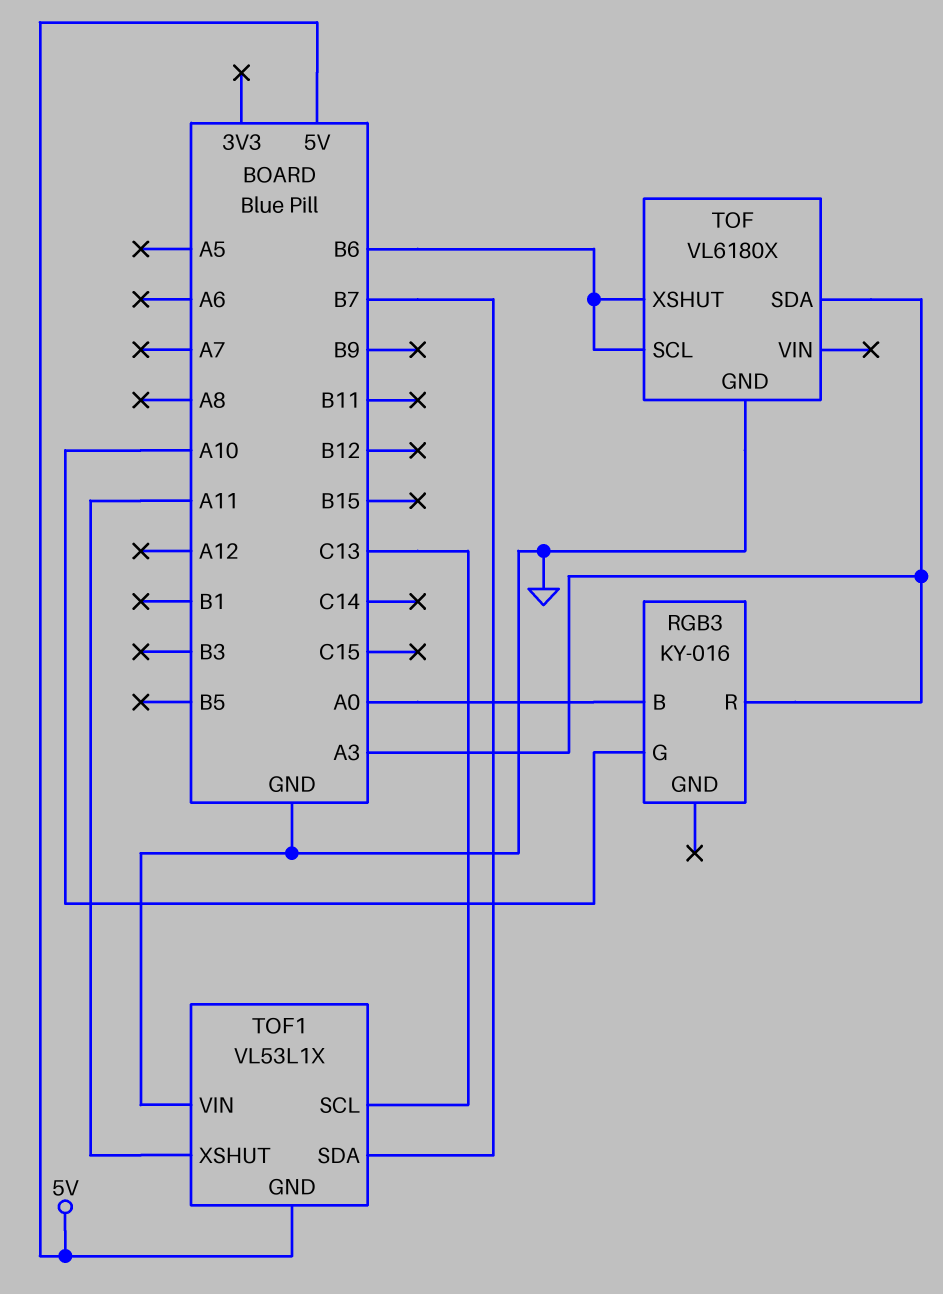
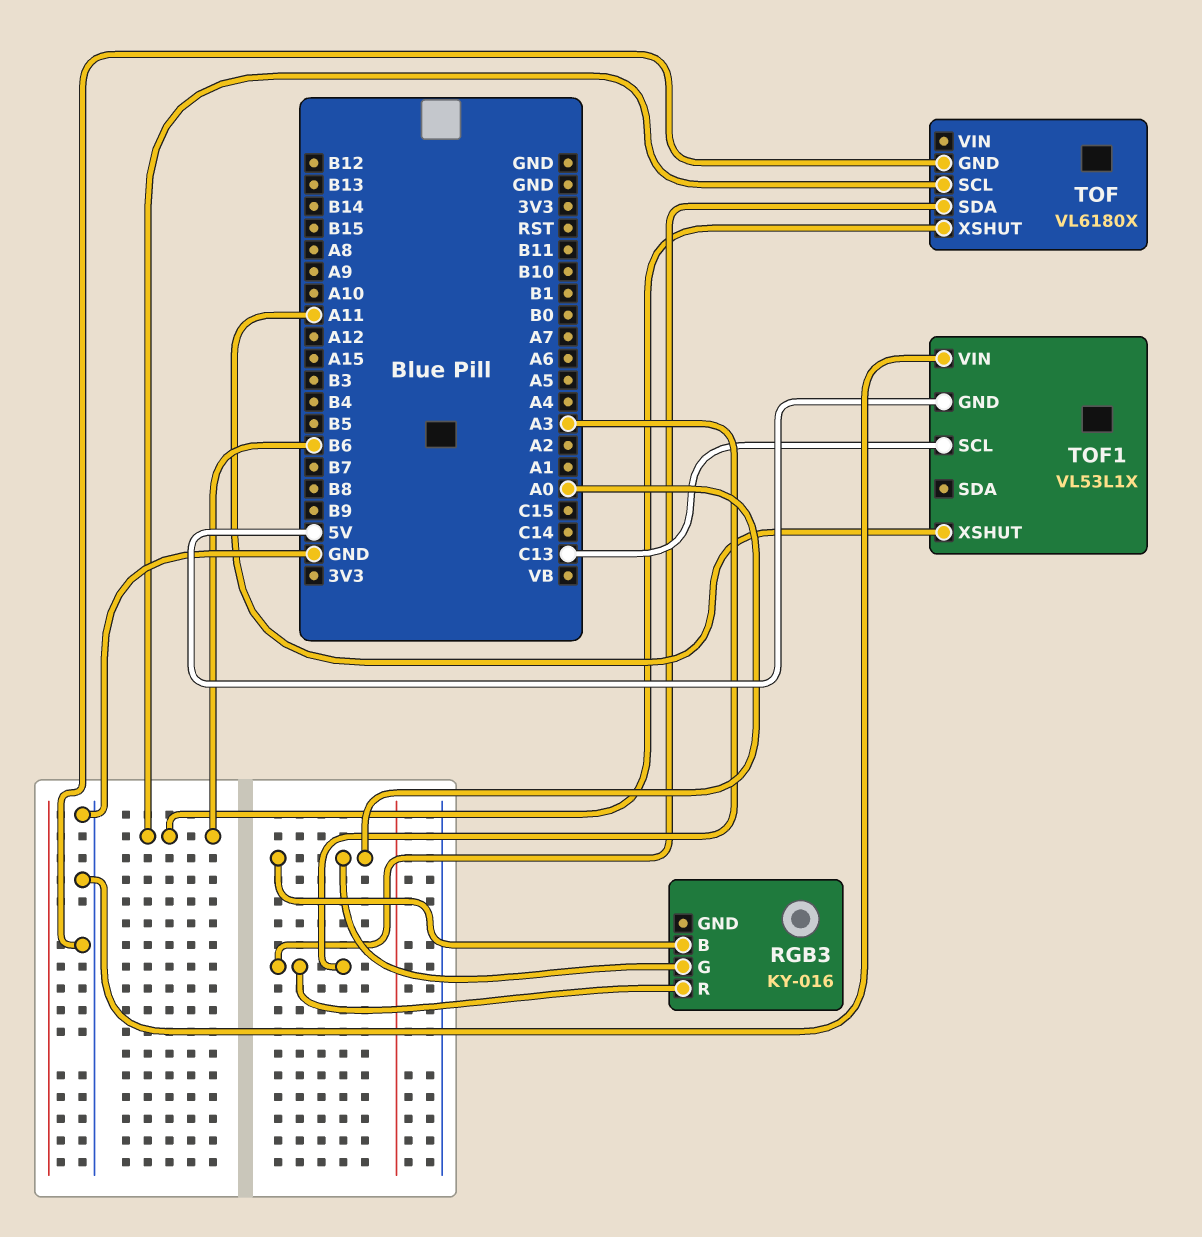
RGB3 pin G: A10 -> A0
TOF1 pin SDA: B7 -> none

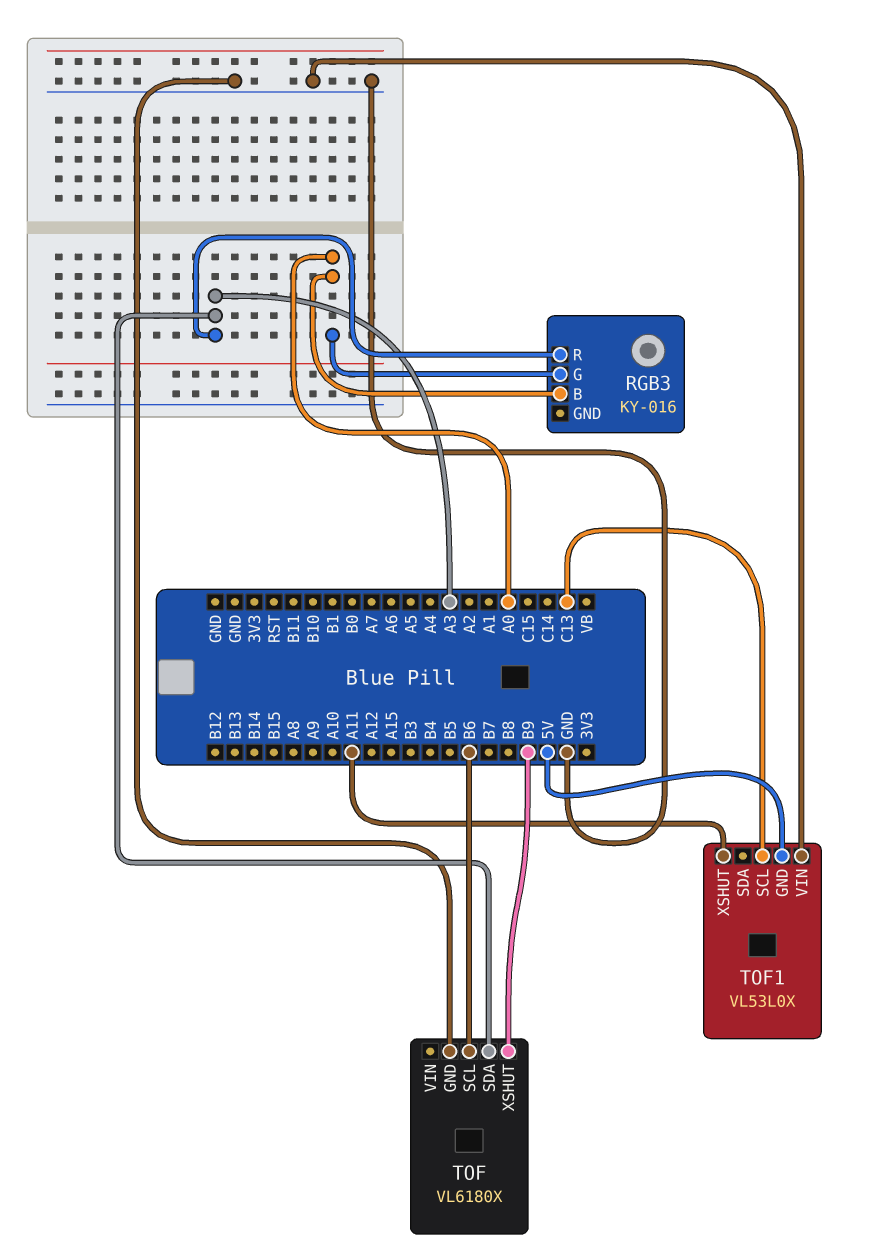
TOF pin XSHUT: B6 -> B9
TOF1: VL53L1X -> VL53L0X

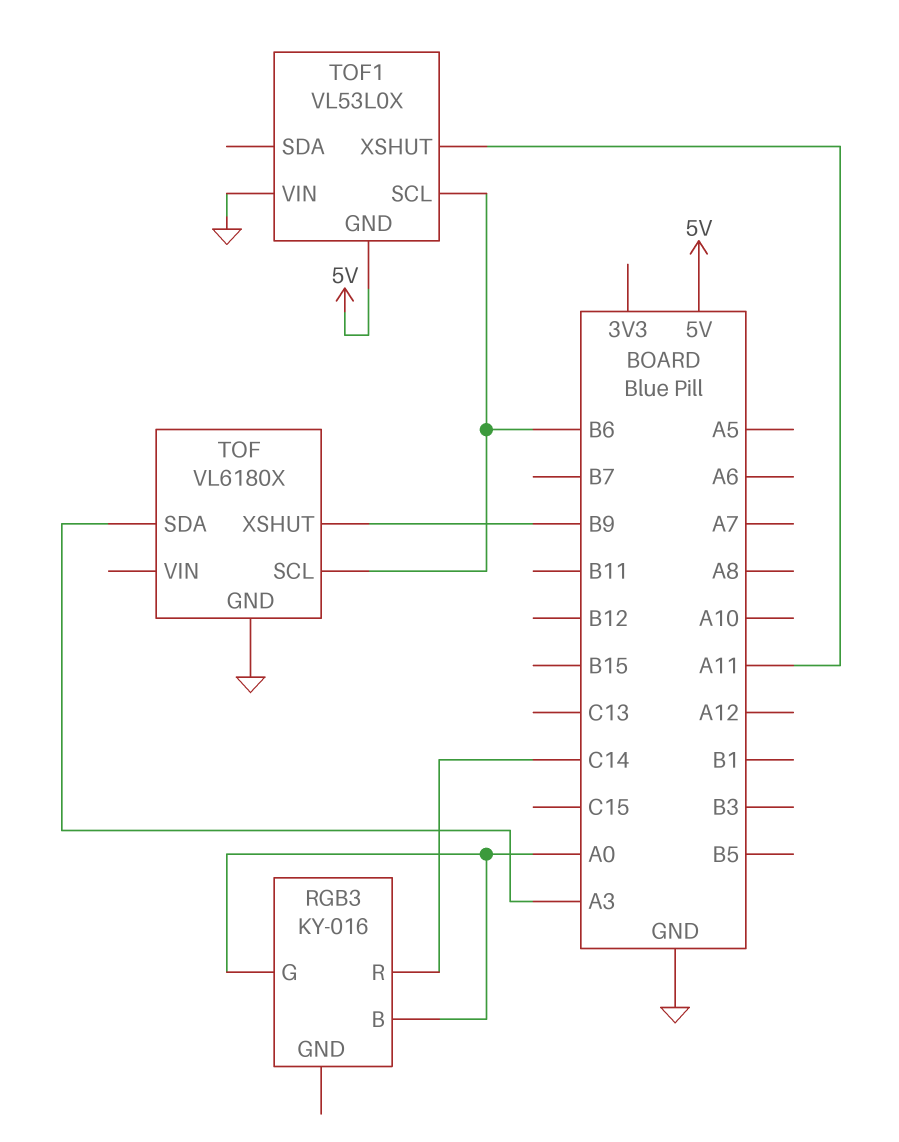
RGB3 pin R: A3 -> C14
TOF1 pin SCL: C13 -> B6

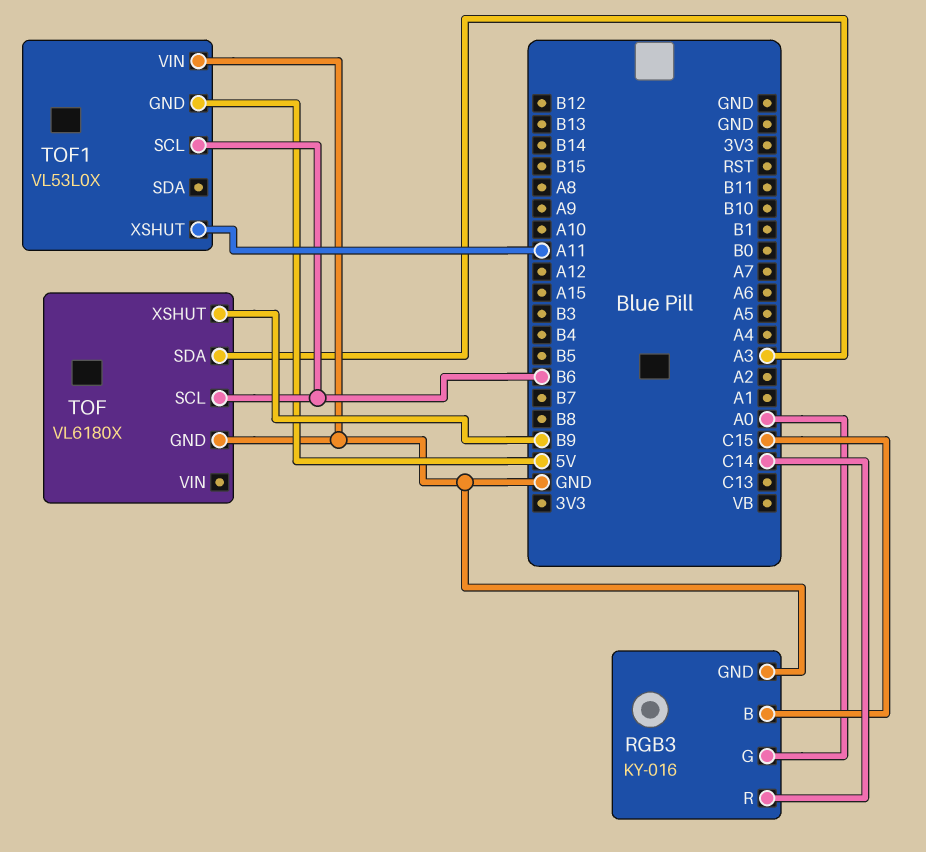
RGB3 pin B: A0 -> C15
RGB3 pin GND: none -> GND

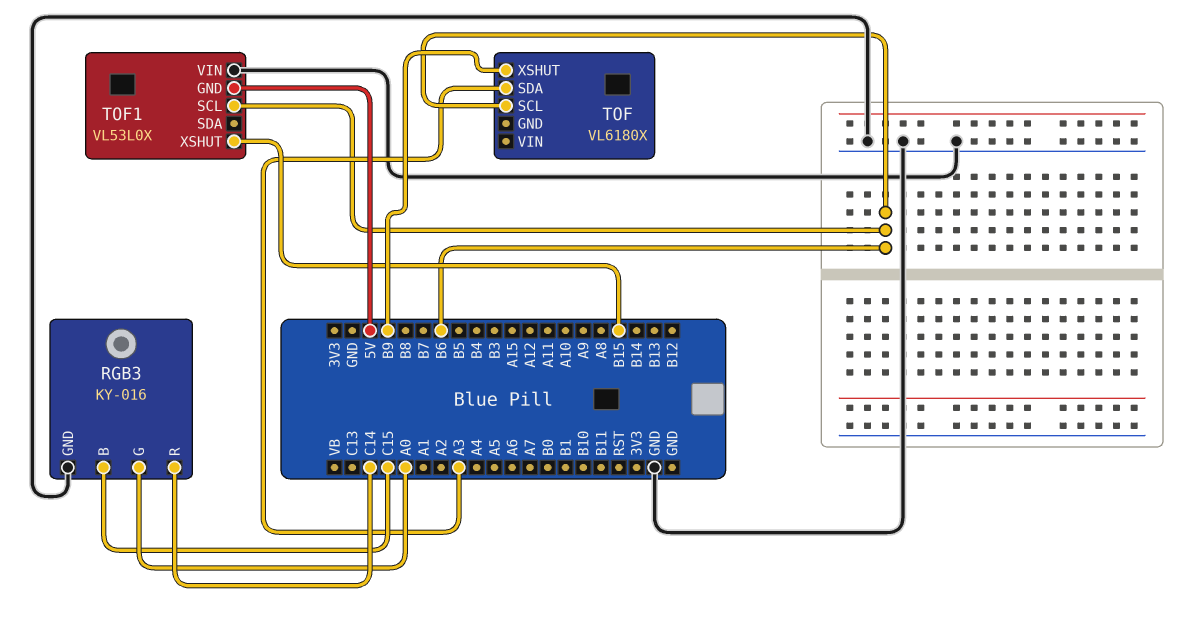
TOF pin GND: GND -> none
TOF1 pin XSHUT: A11 -> B15

